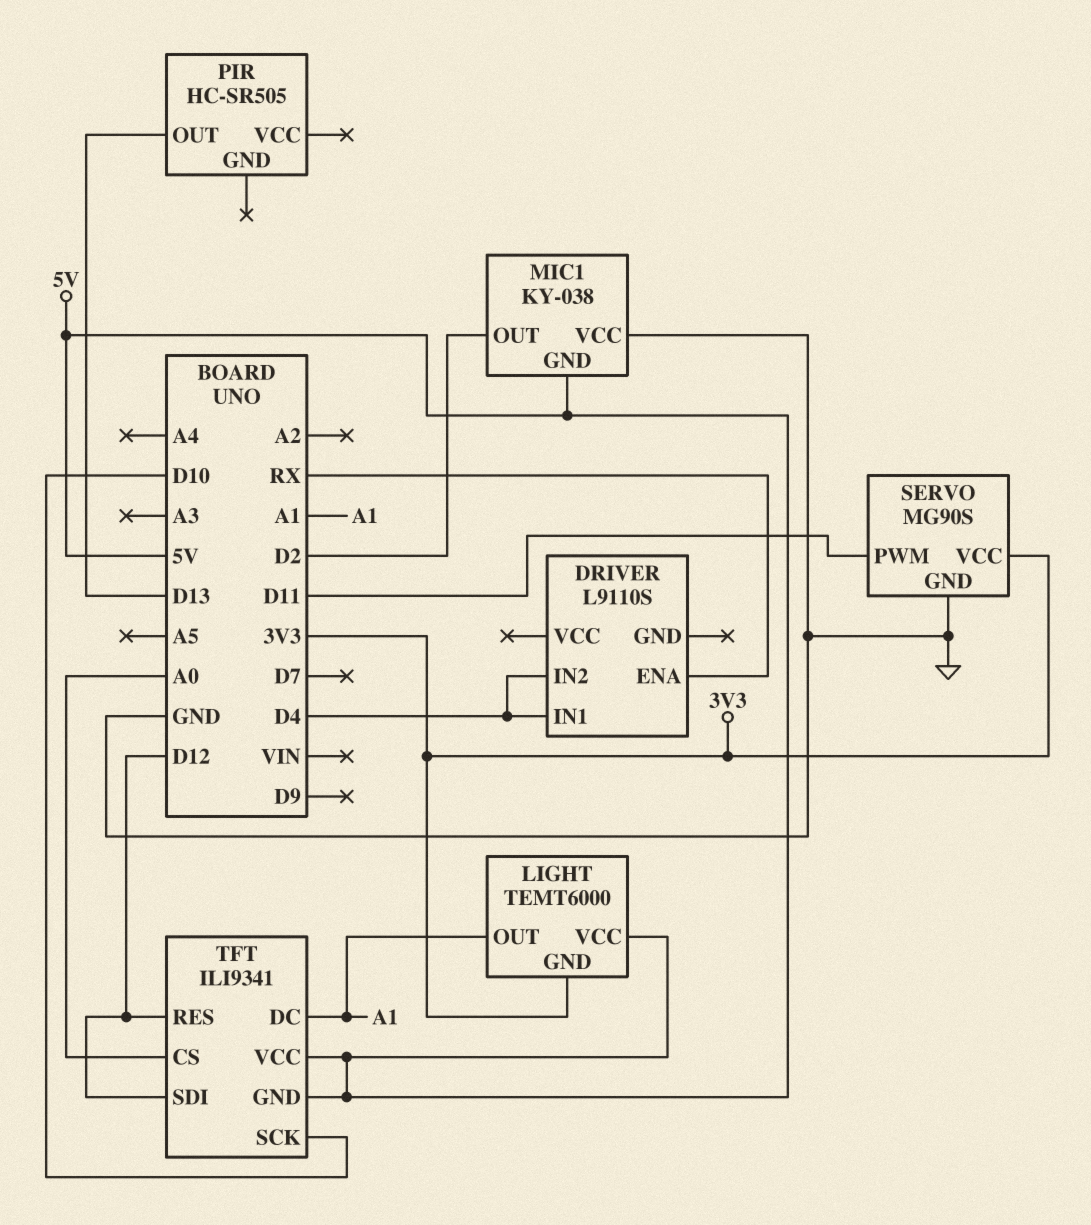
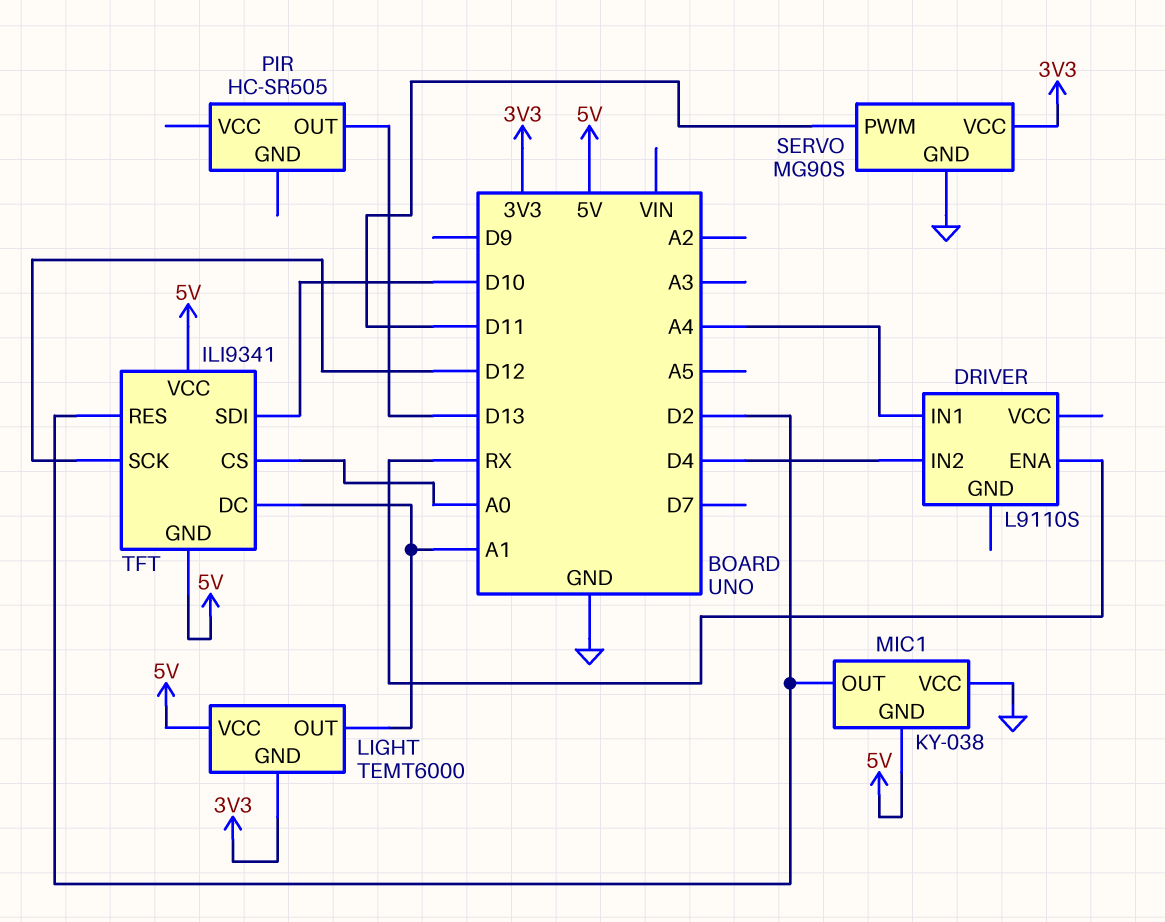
DRIVER pin IN1: D4 -> A4
TFT pin RES: D12 -> D2
TFT pin SCK: D10 -> D12
TFT pin SDI: D12 -> D10

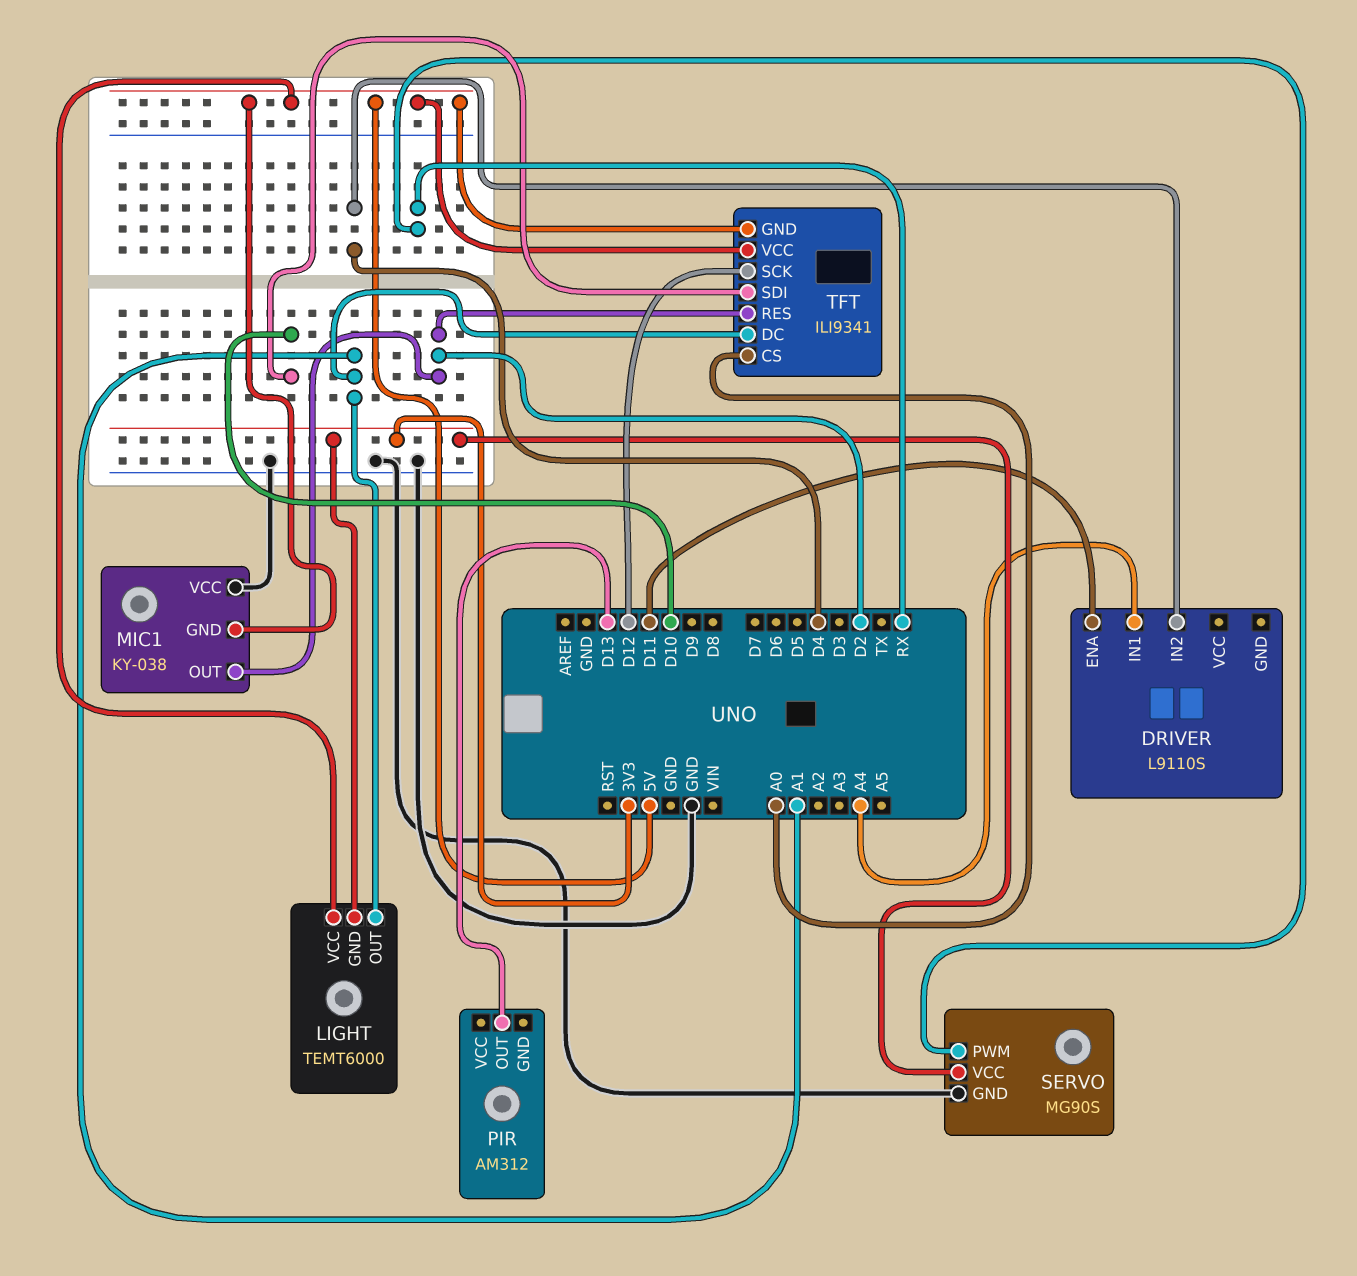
DRIVER pin ENA: RX -> D11
PIR: HC-SR505 -> AM312
SERVO pin PWM: D11 -> RX

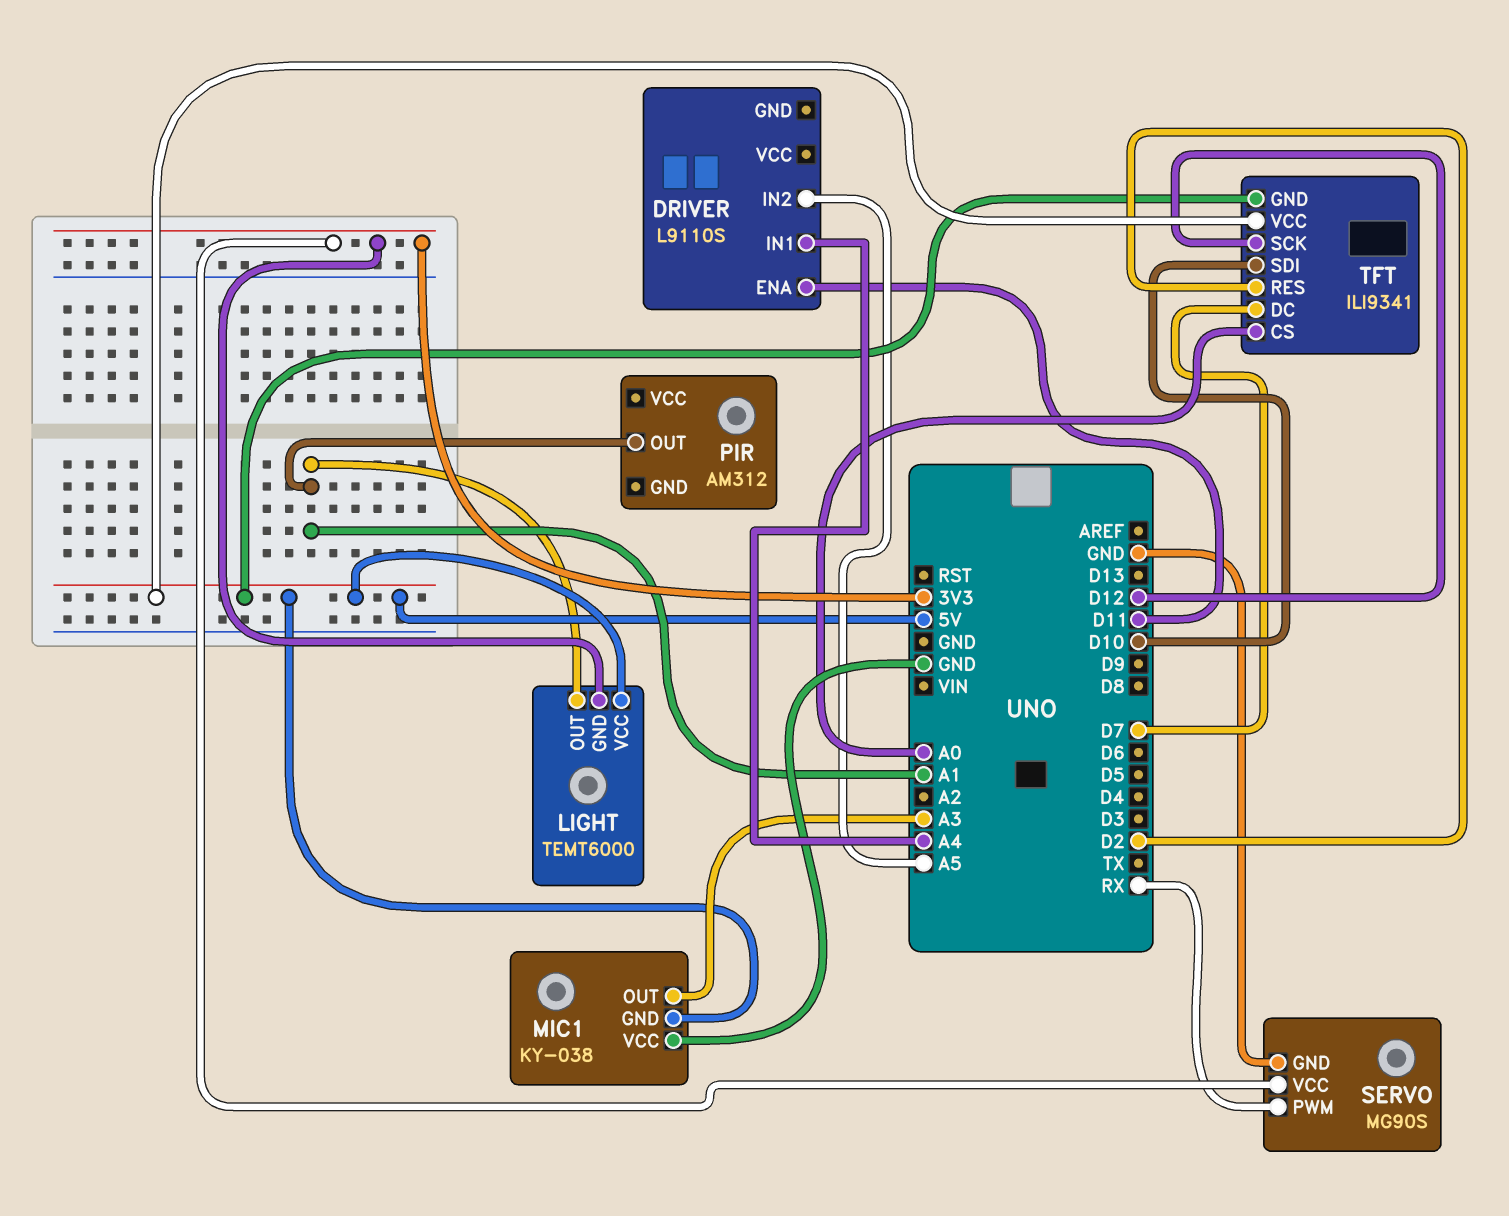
DRIVER pin IN2: D4 -> A5
MIC1 pin OUT: D2 -> A3
PIR pin OUT: D13 -> A1
TFT pin DC: A1 -> D7

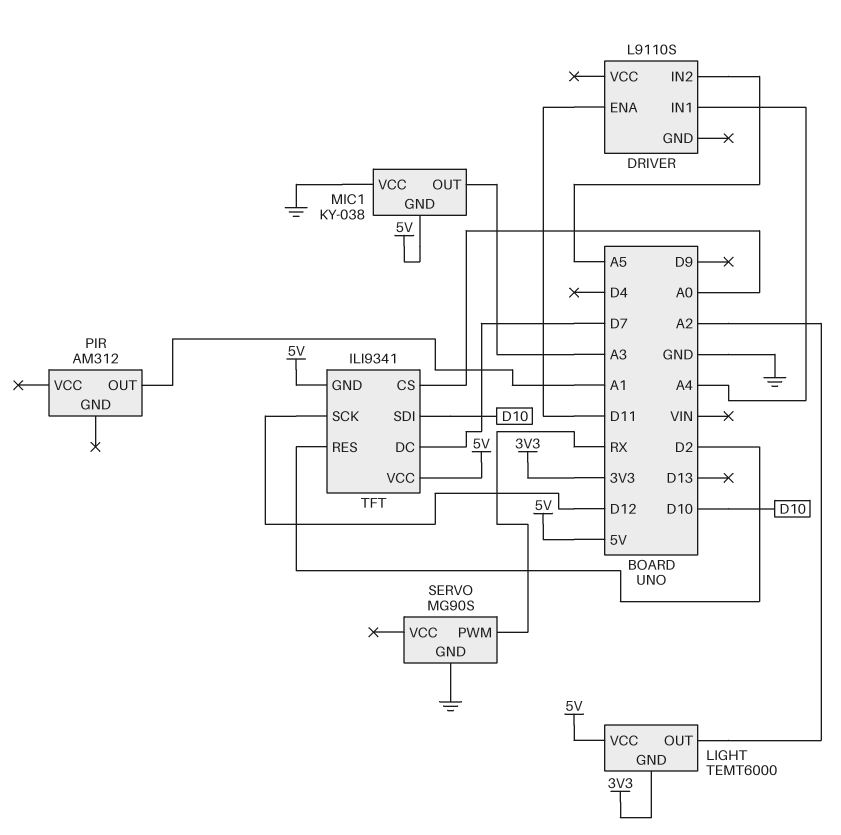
LIGHT pin OUT: A1 -> A2
SERVO pin VCC: 3V3 -> none

